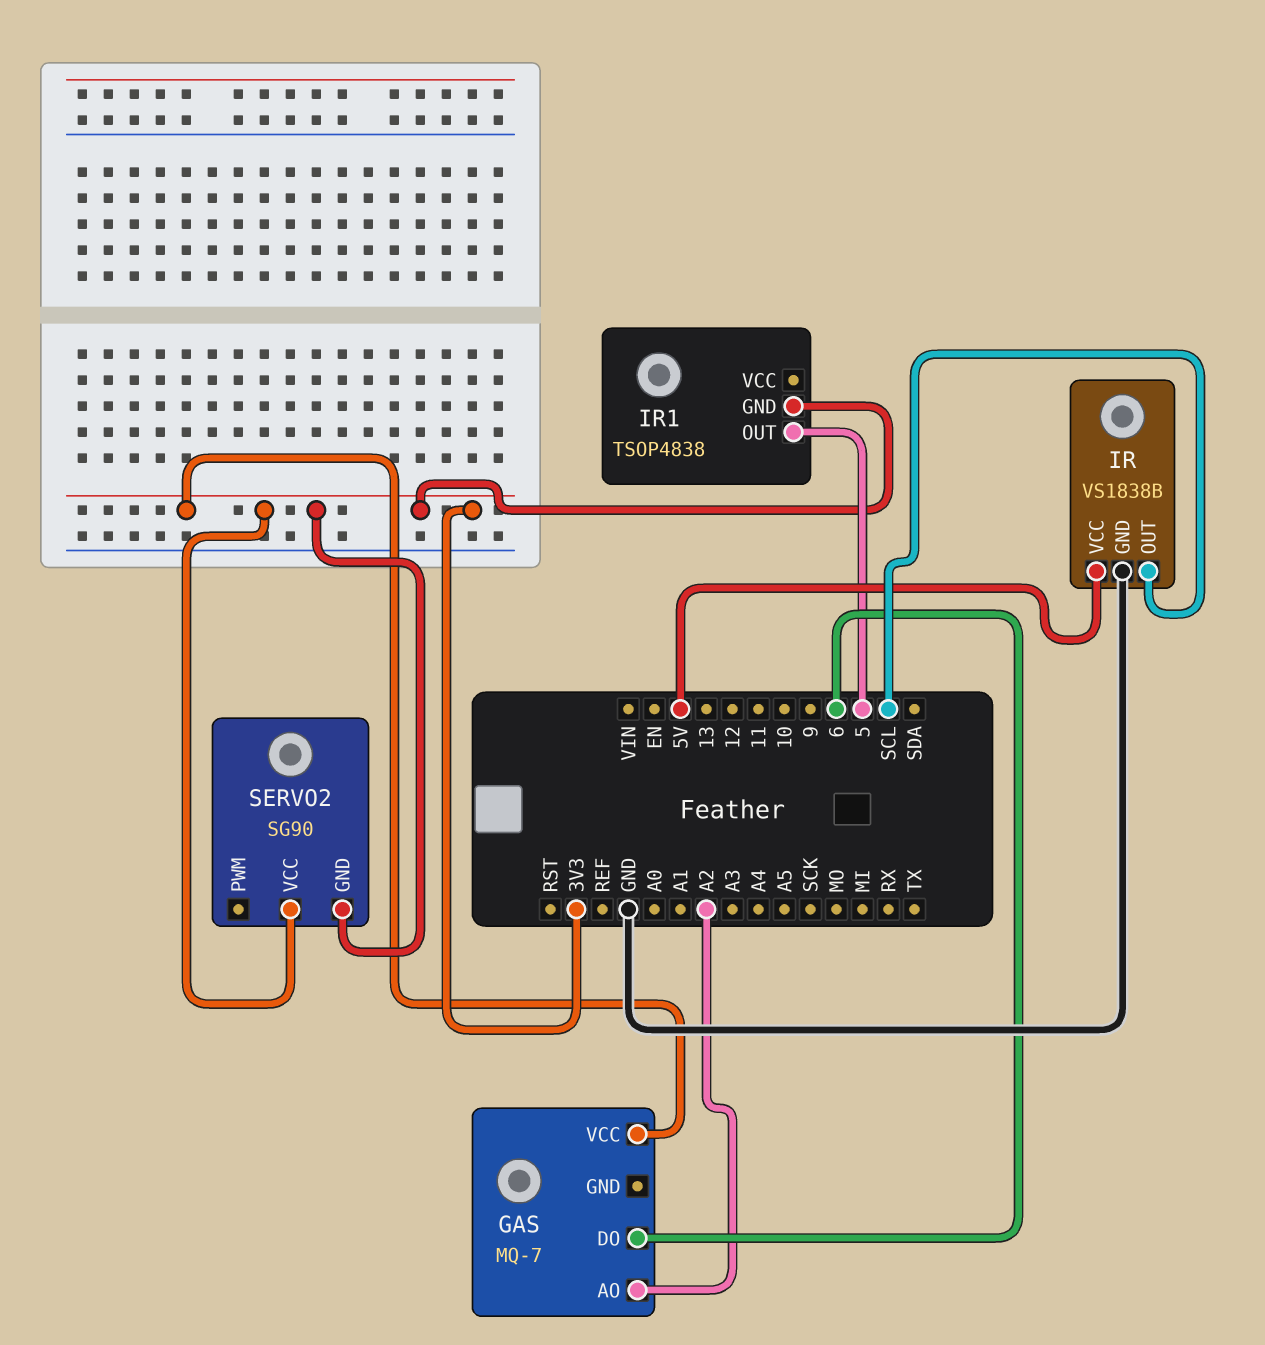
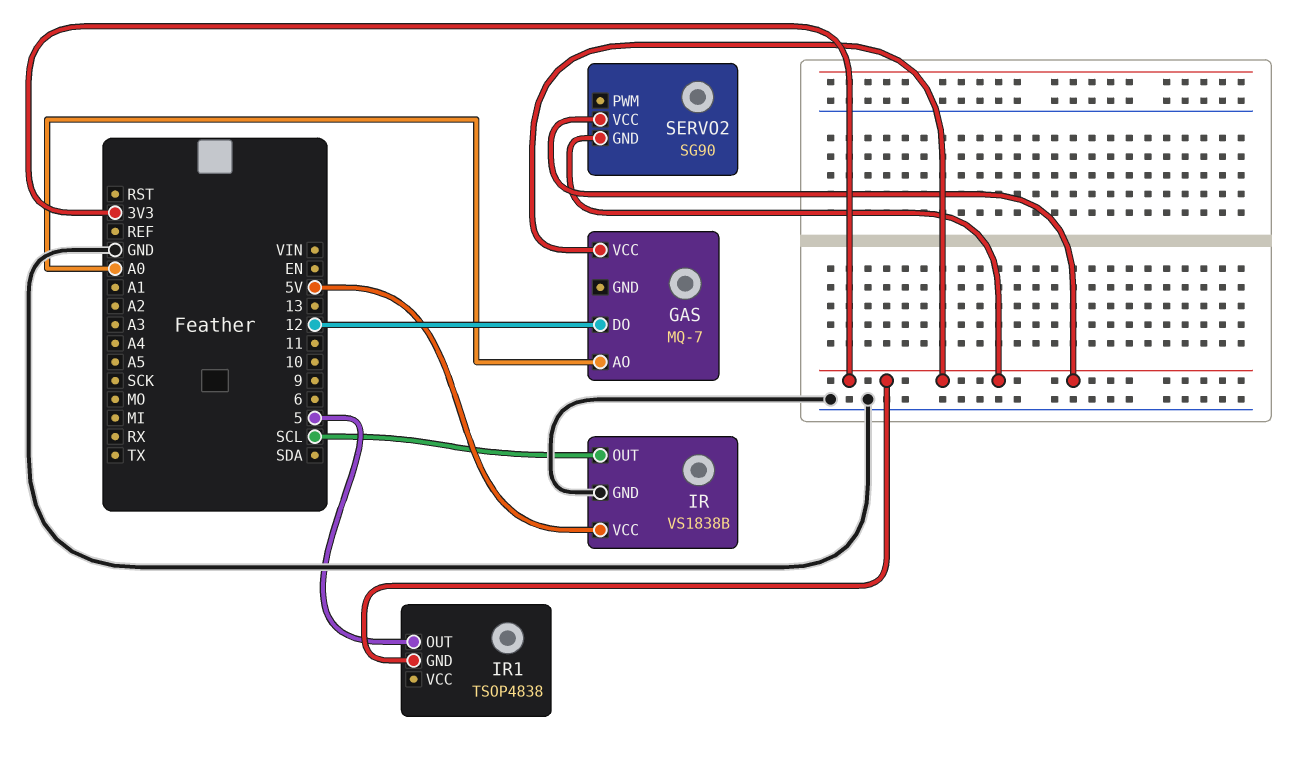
GAS pin AO: A2 -> A0
GAS pin DO: 6 -> 12

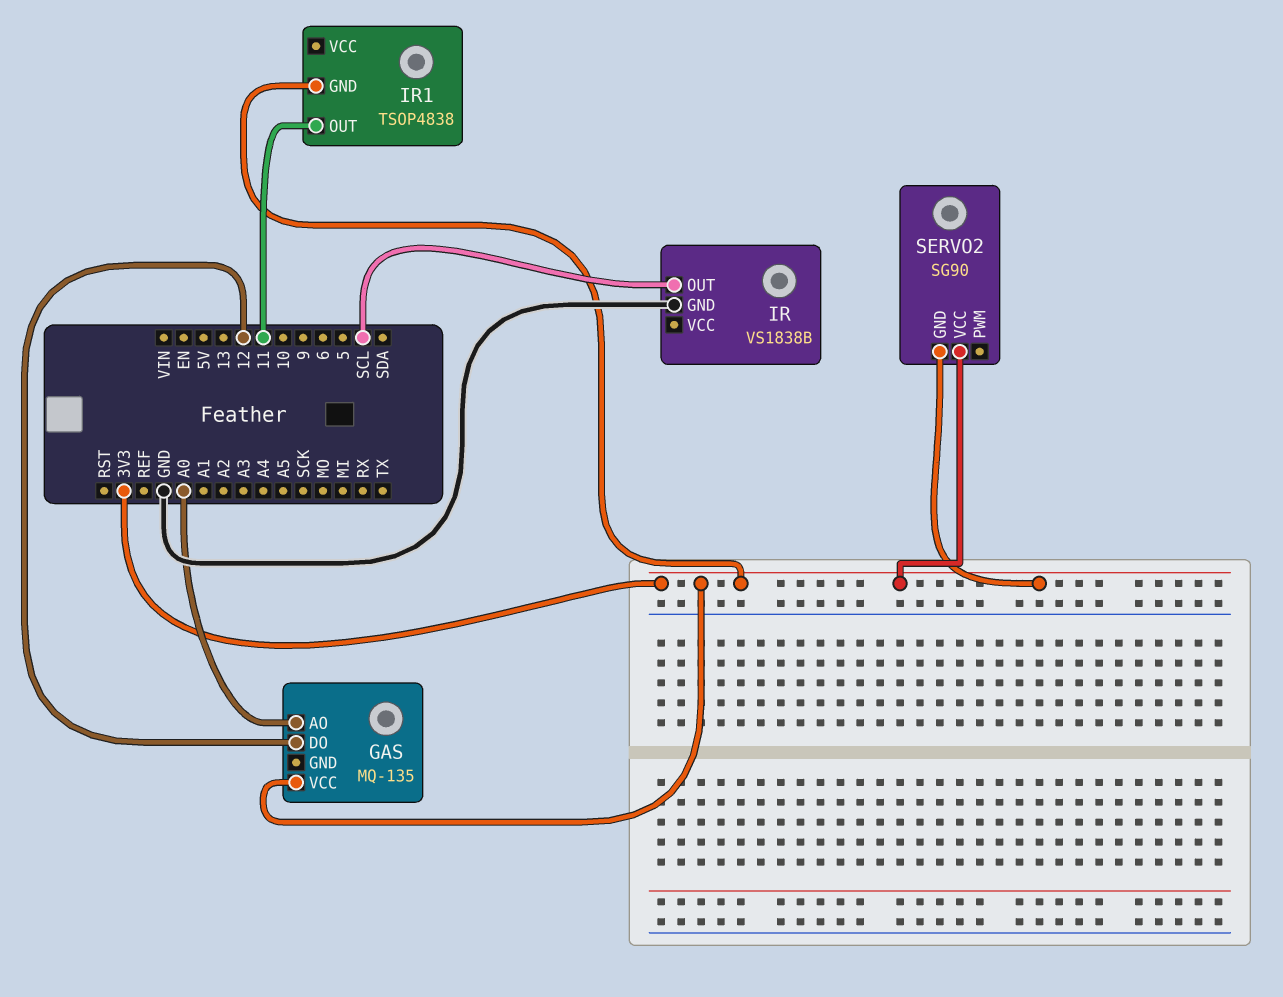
GAS: MQ-7 -> MQ-135
IR pin VCC: 5V -> none
IR1 pin OUT: 5 -> 11

